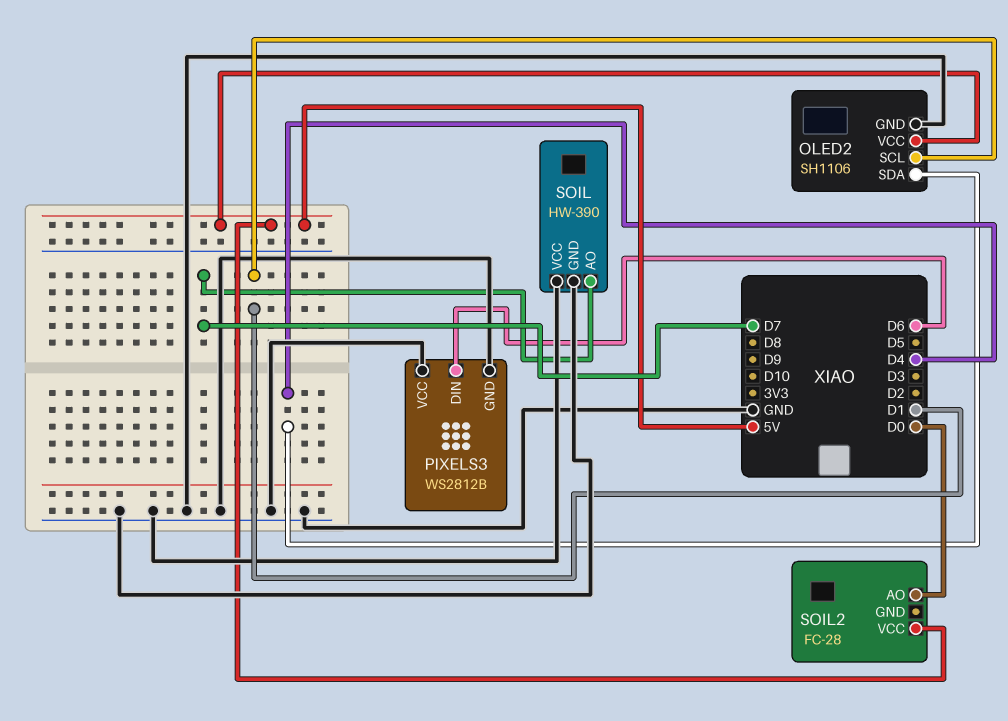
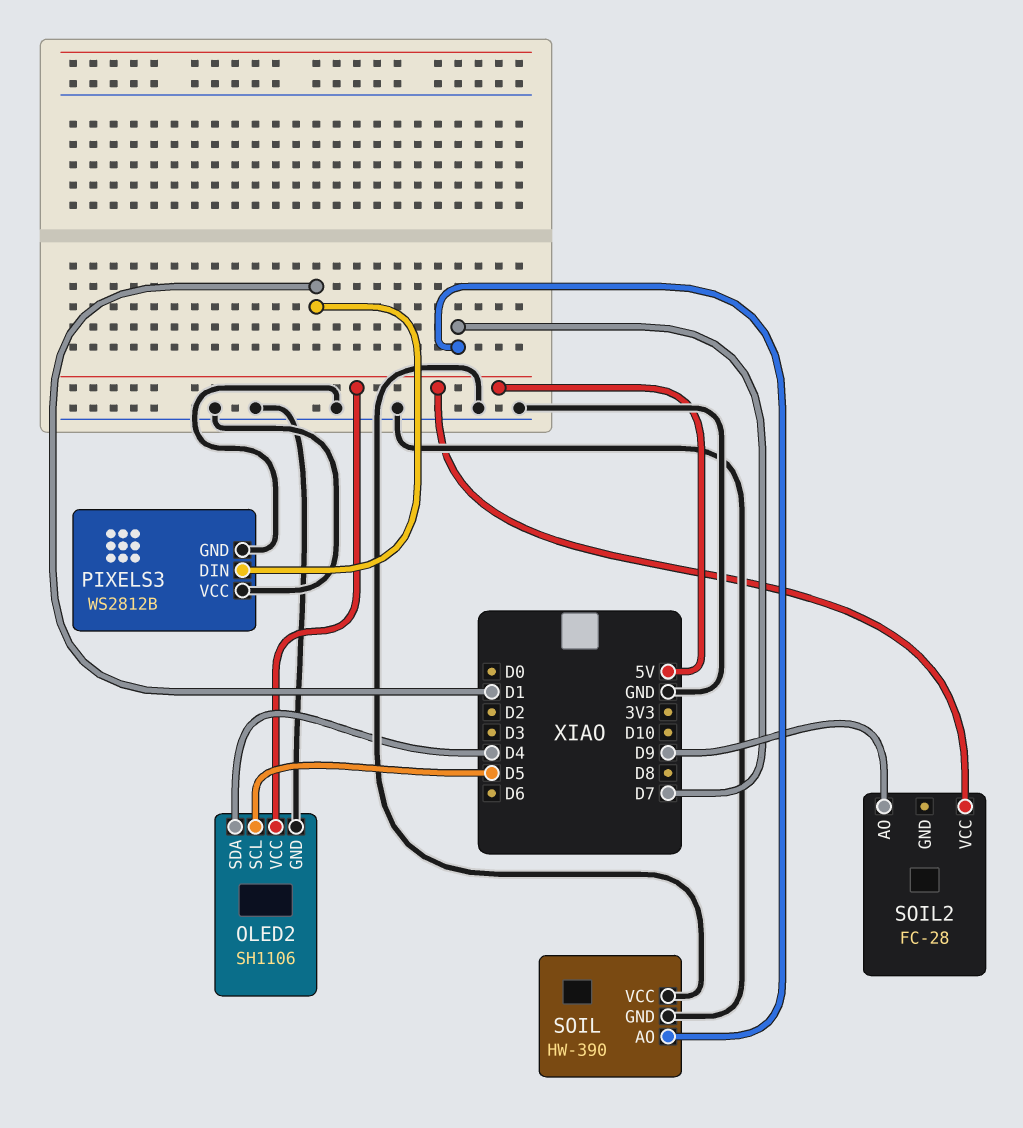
OLED2 pin SCL: D1 -> D5
PIXELS3 pin DIN: D6 -> D1
SOIL2 pin AO: D0 -> D9

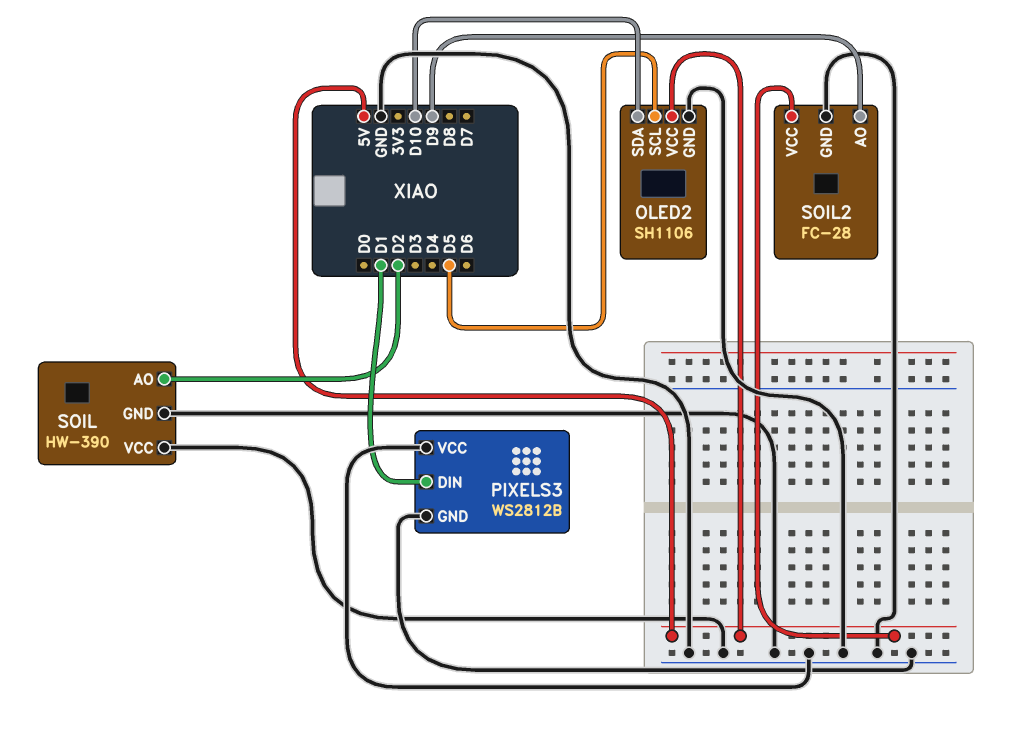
OLED2 pin SDA: D4 -> D10
SOIL pin AO: D7 -> D2
SOIL2 pin GND: none -> GND

